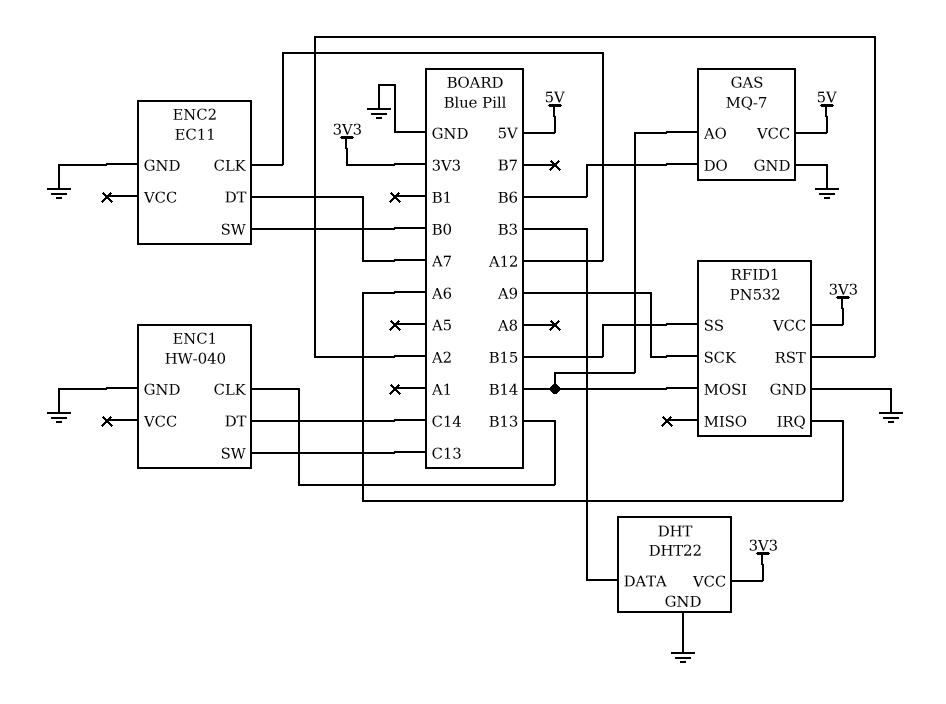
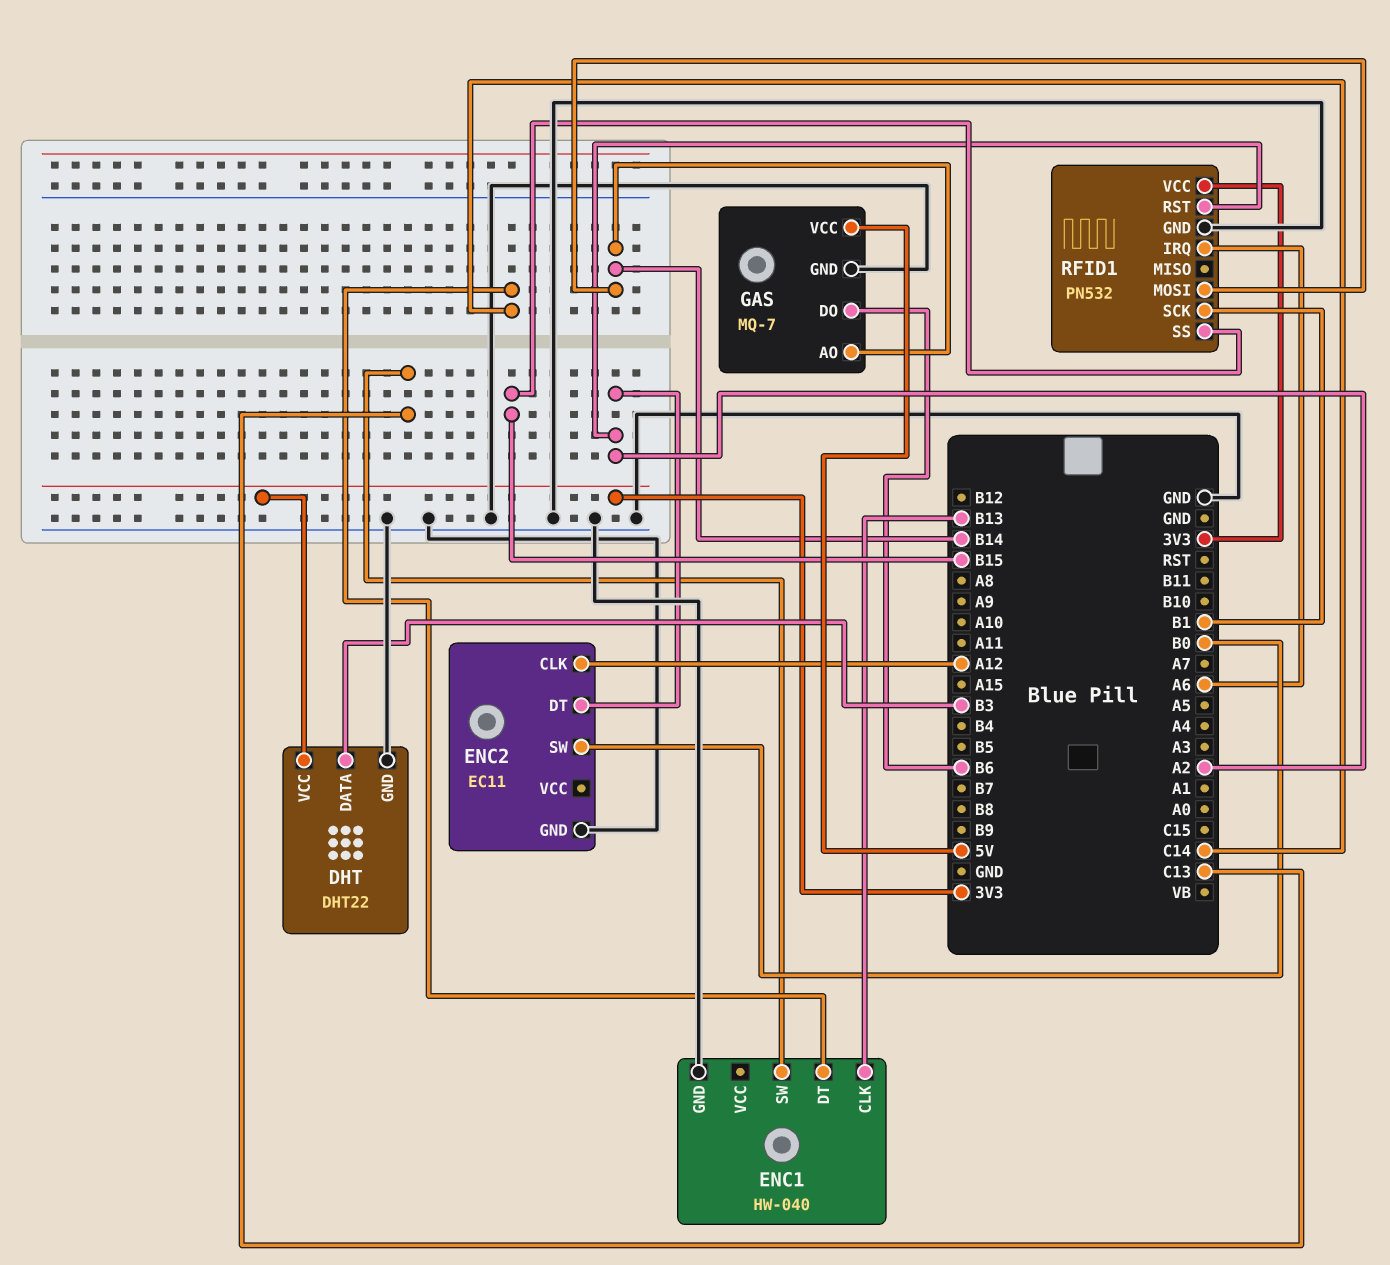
ENC2 pin DT: A7 -> A2
RFID1 pin SCK: A9 -> B1

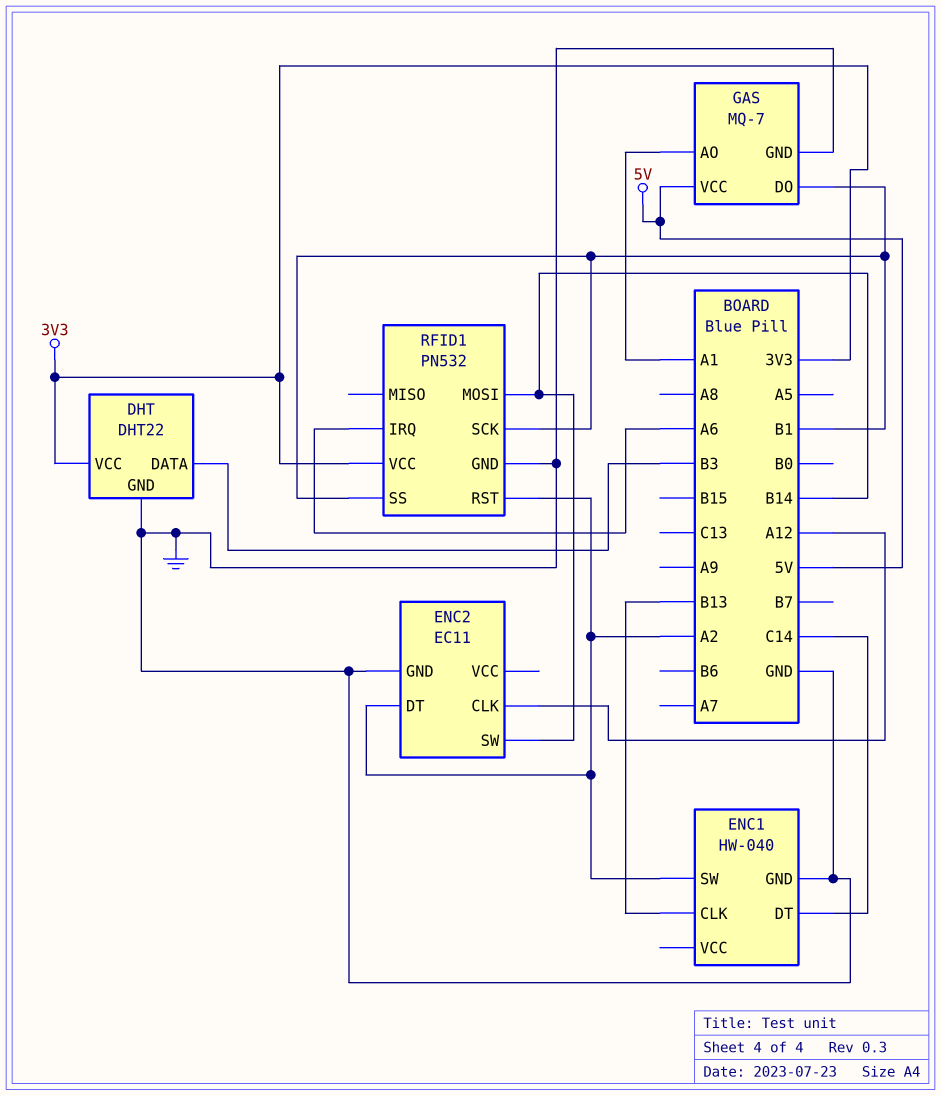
ENC1 pin SW: C13 -> A2
ENC2 pin SW: B0 -> B14
GAS pin AO: B14 -> A1
GAS pin DO: B6 -> B1
RFID1 pin SS: B15 -> B1

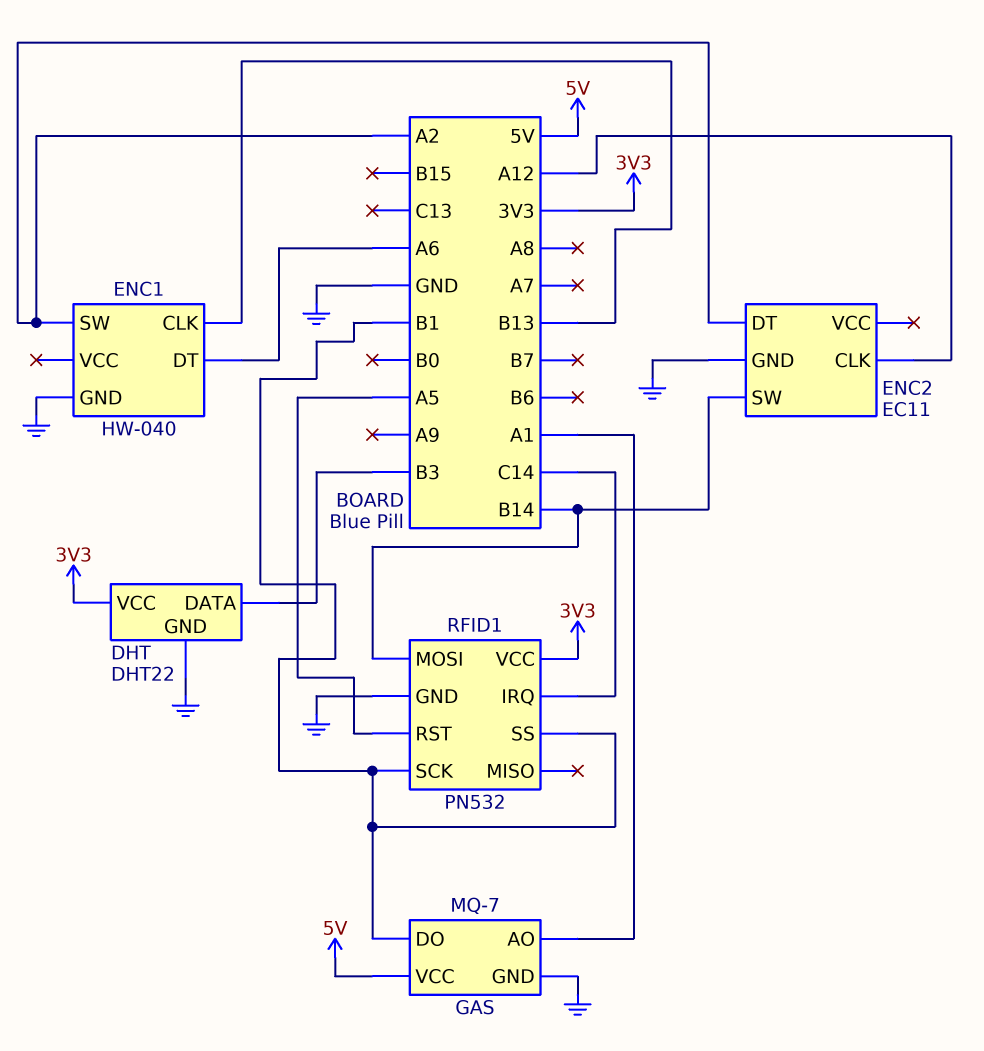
ENC1 pin DT: C14 -> A6
RFID1 pin IRQ: A6 -> C14
RFID1 pin RST: A2 -> A5

